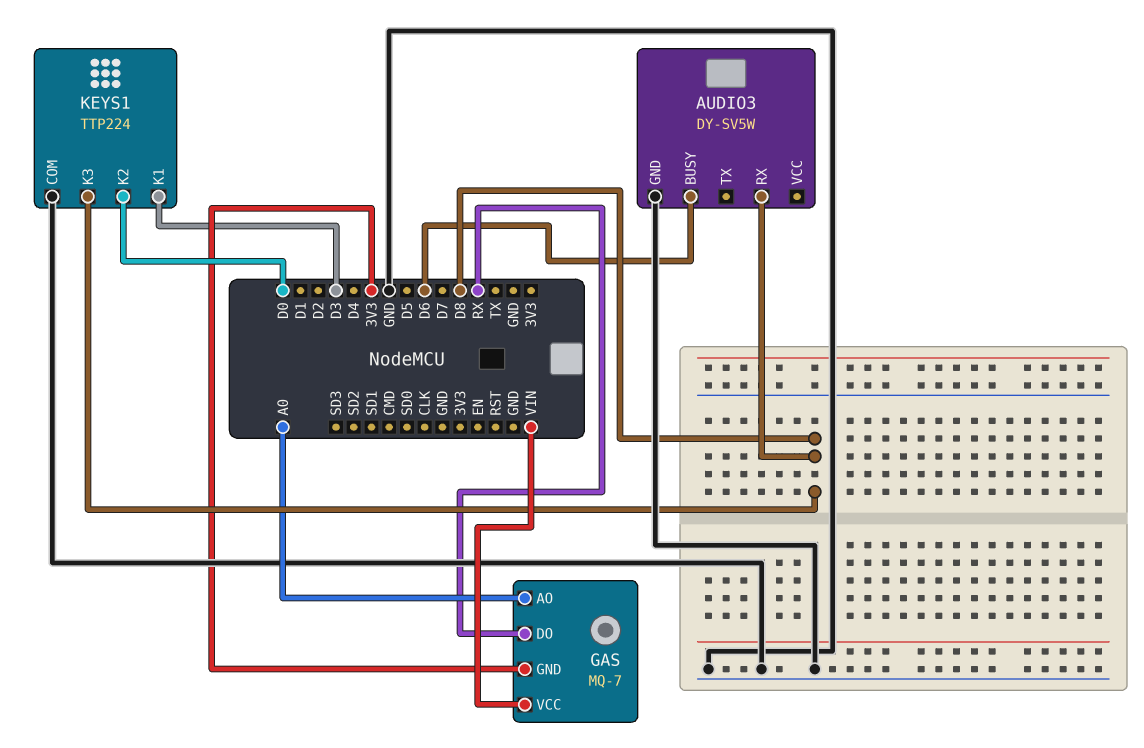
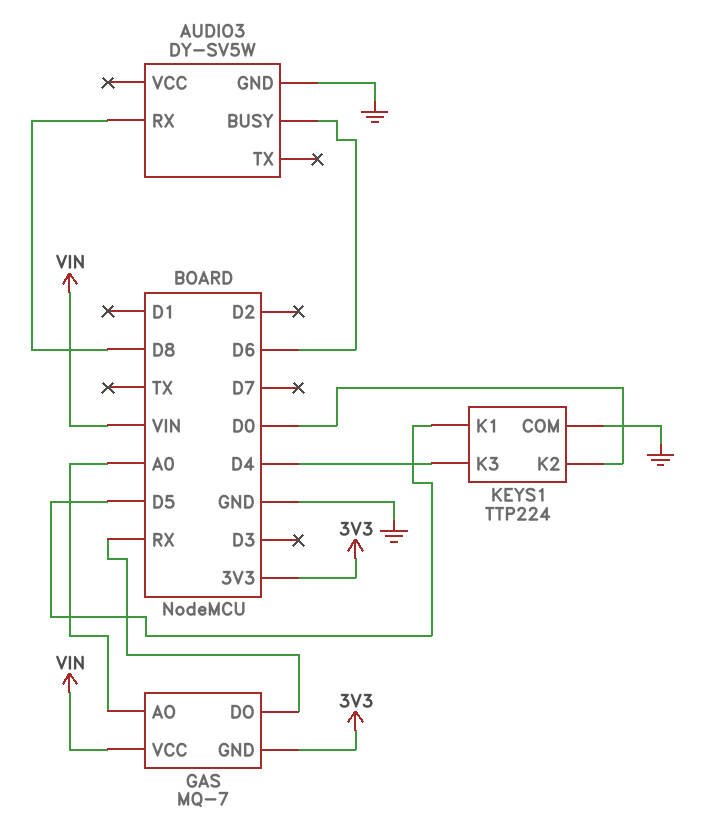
KEYS1 pin K1: D3 -> D5
KEYS1 pin K3: D8 -> D4

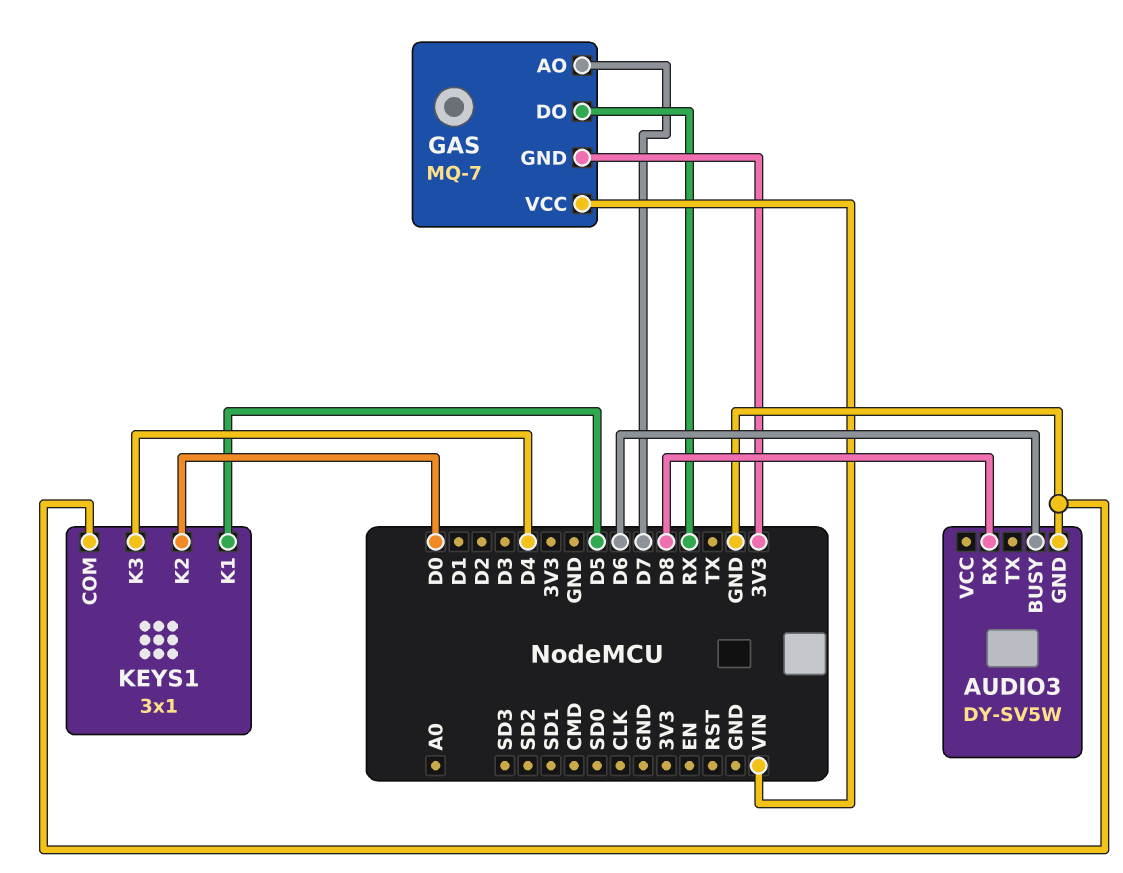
GAS pin AO: A0 -> D7
KEYS1: TTP224 -> 3x1

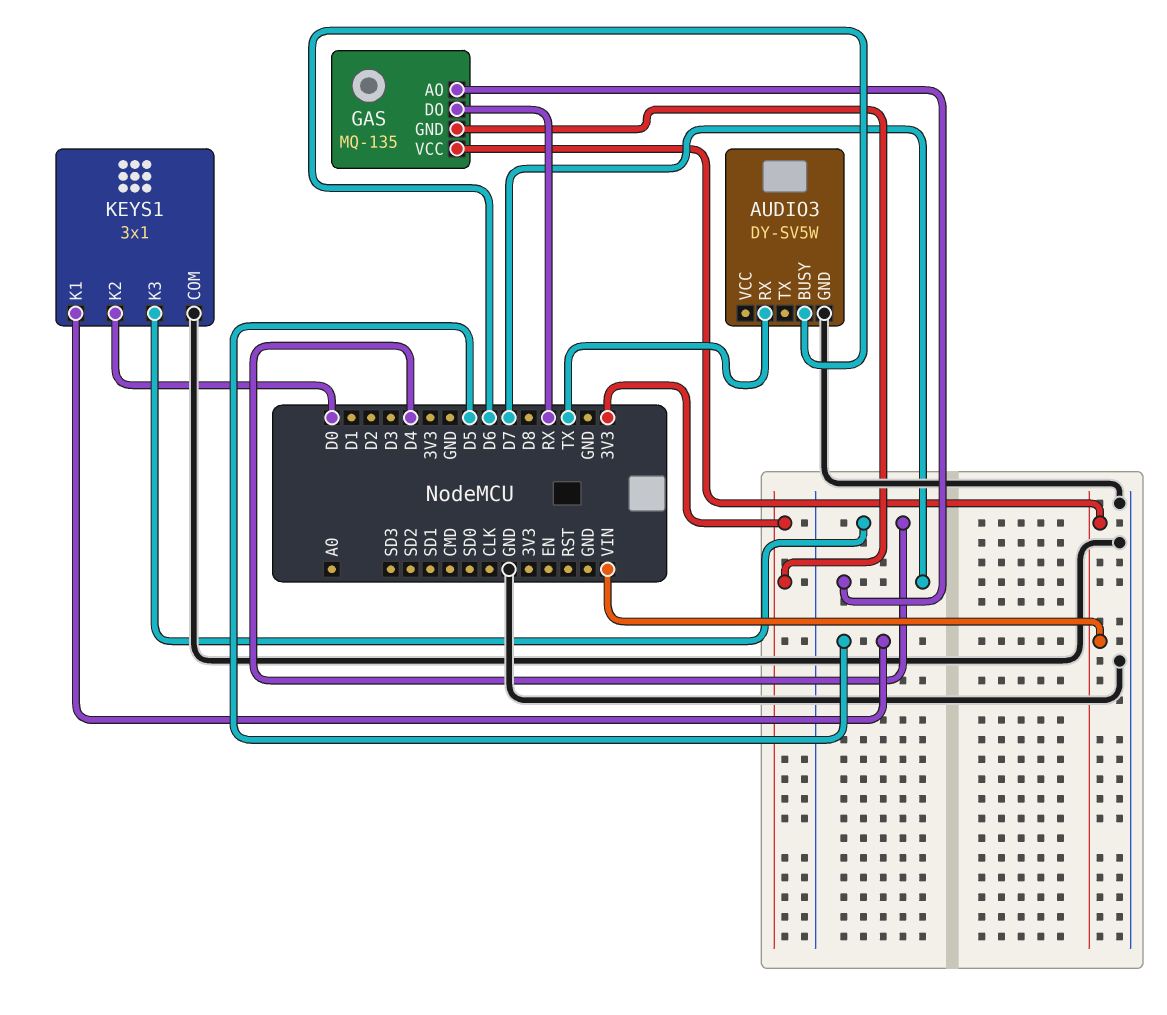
AUDIO3 pin RX: D8 -> TX
GAS: MQ-7 -> MQ-135

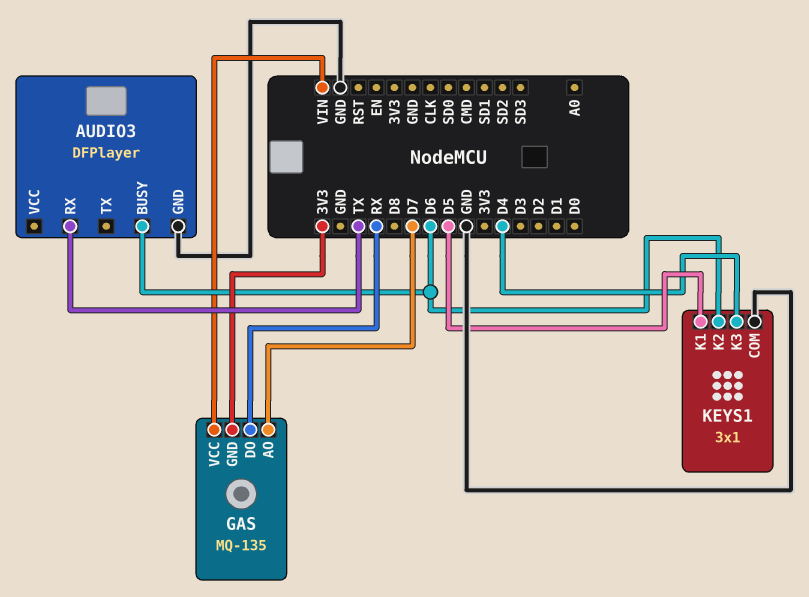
AUDIO3: DY-SV5W -> DFPlayer
KEYS1 pin K2: D0 -> D6

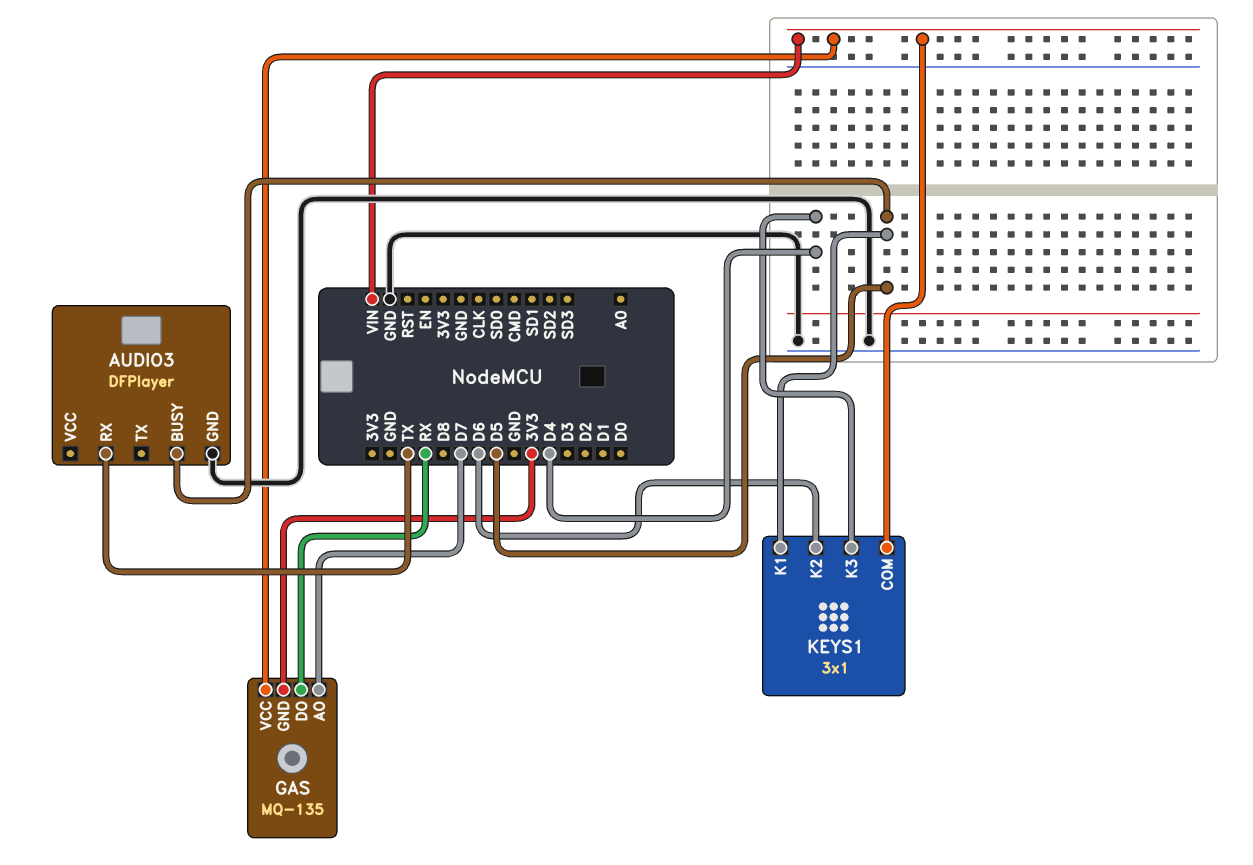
AUDIO3 pin BUSY: D6 -> D5
KEYS1 pin COM: GND -> VIN

